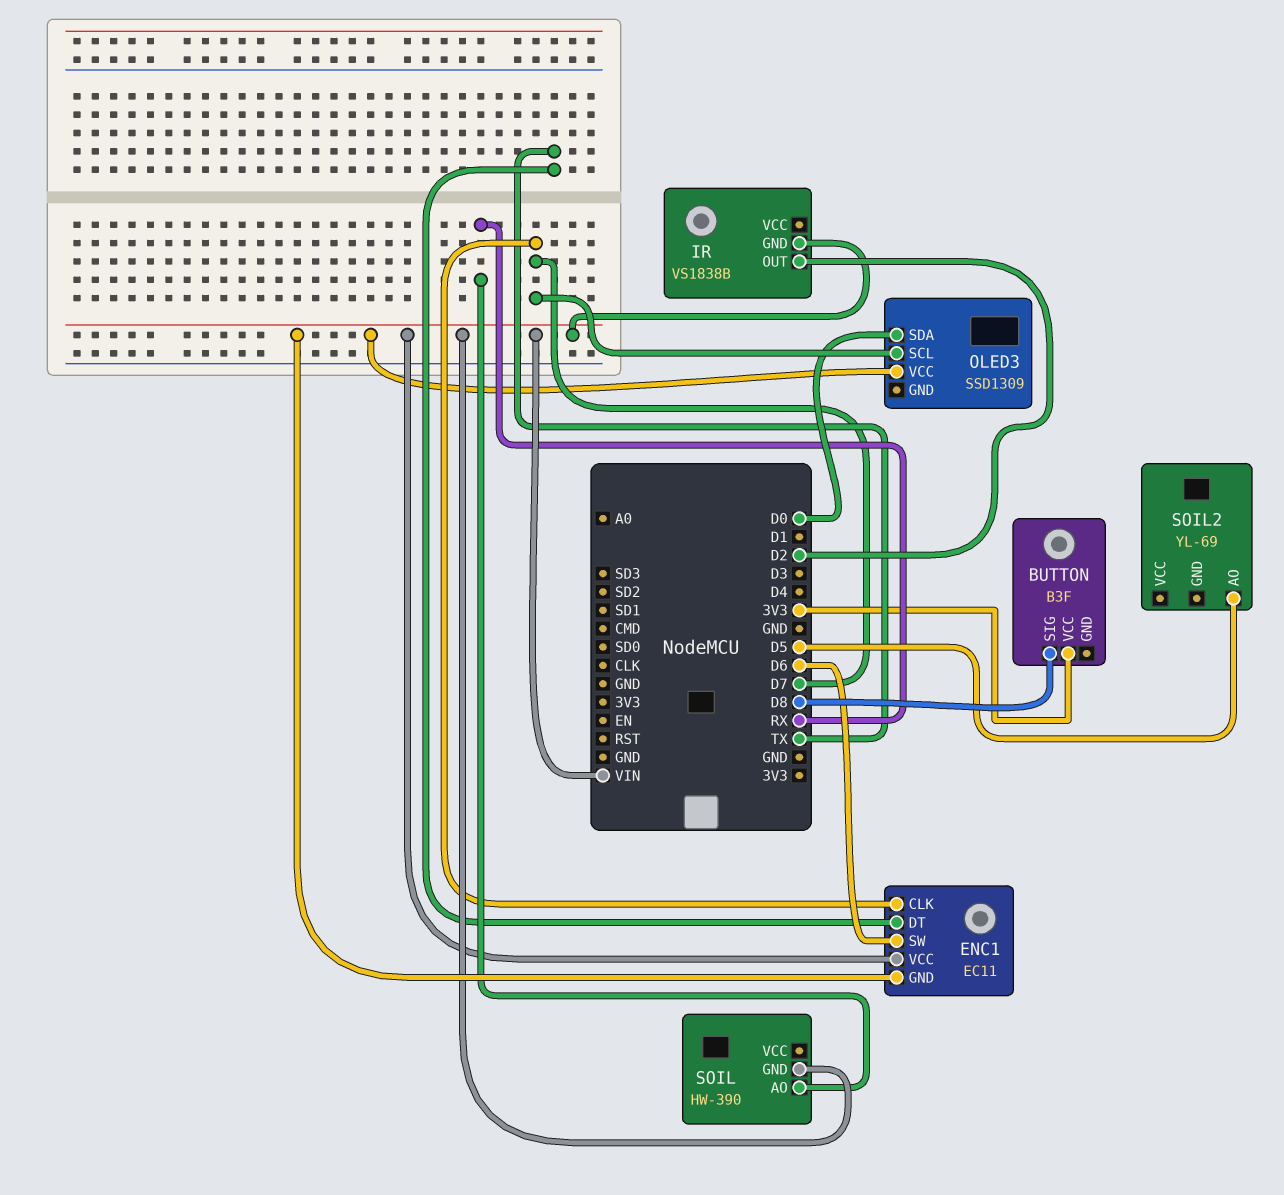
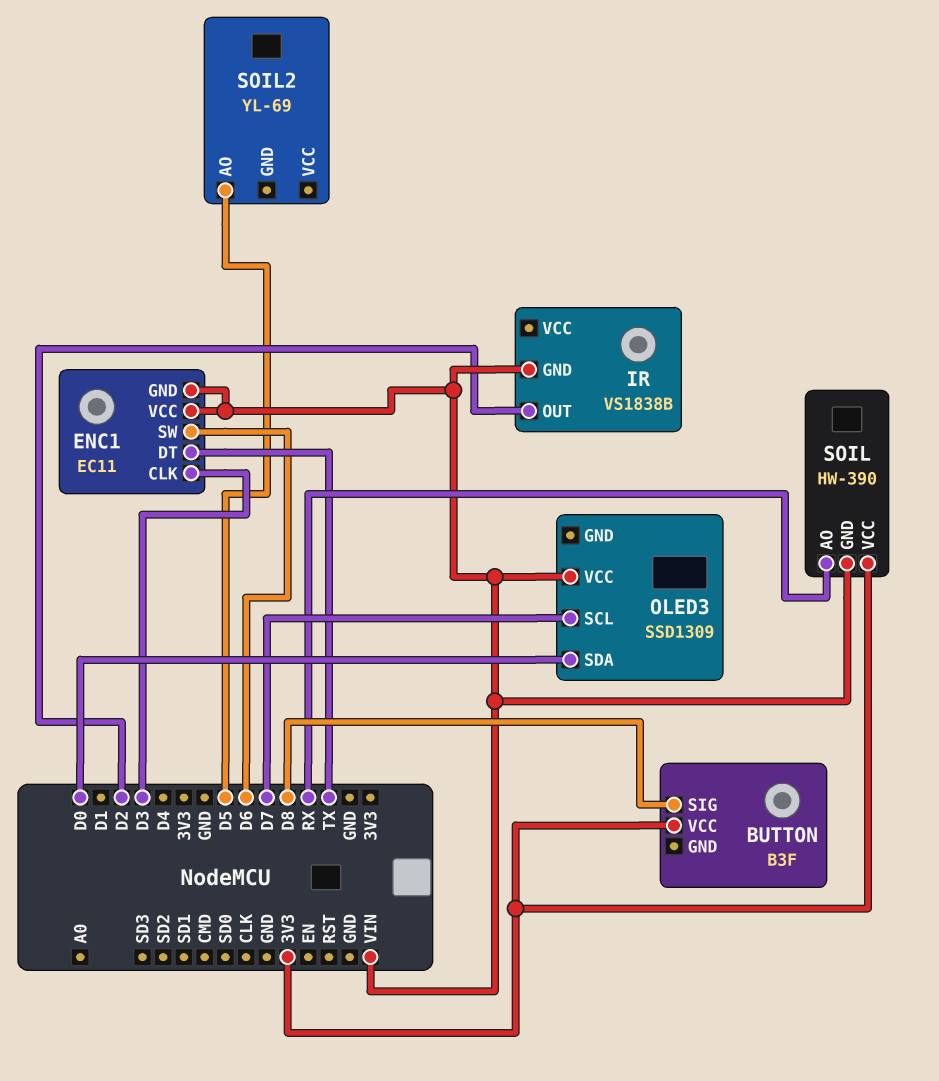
ENC1 pin CLK: D7 -> D3
SOIL pin VCC: none -> 3V3

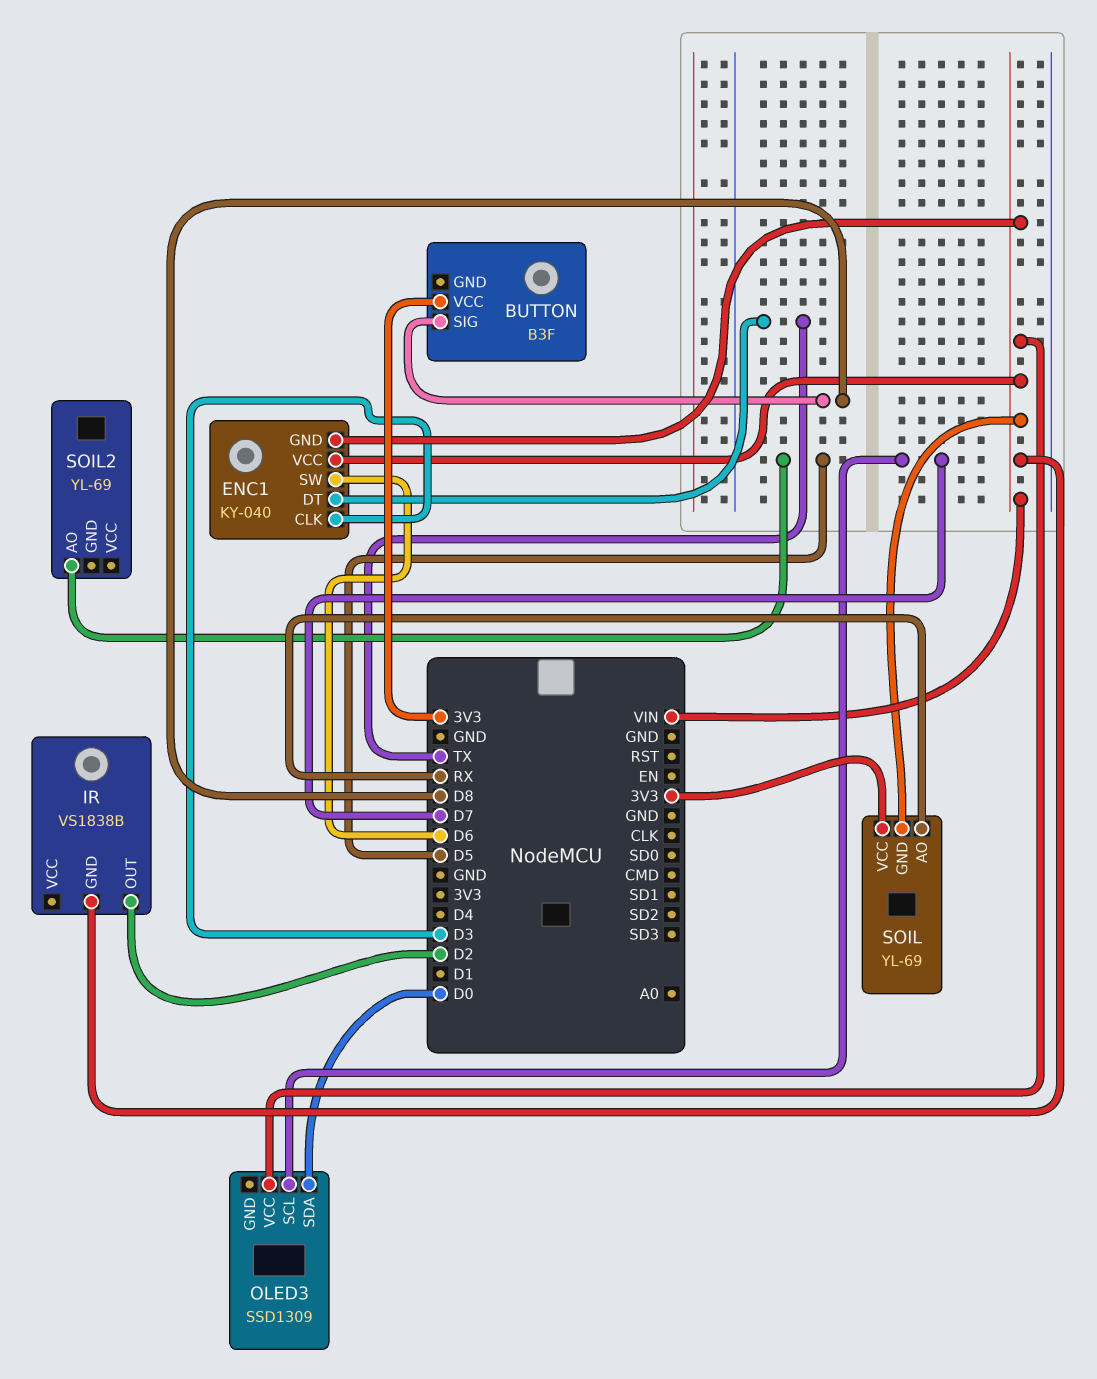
ENC1: EC11 -> KY-040
SOIL: HW-390 -> YL-69

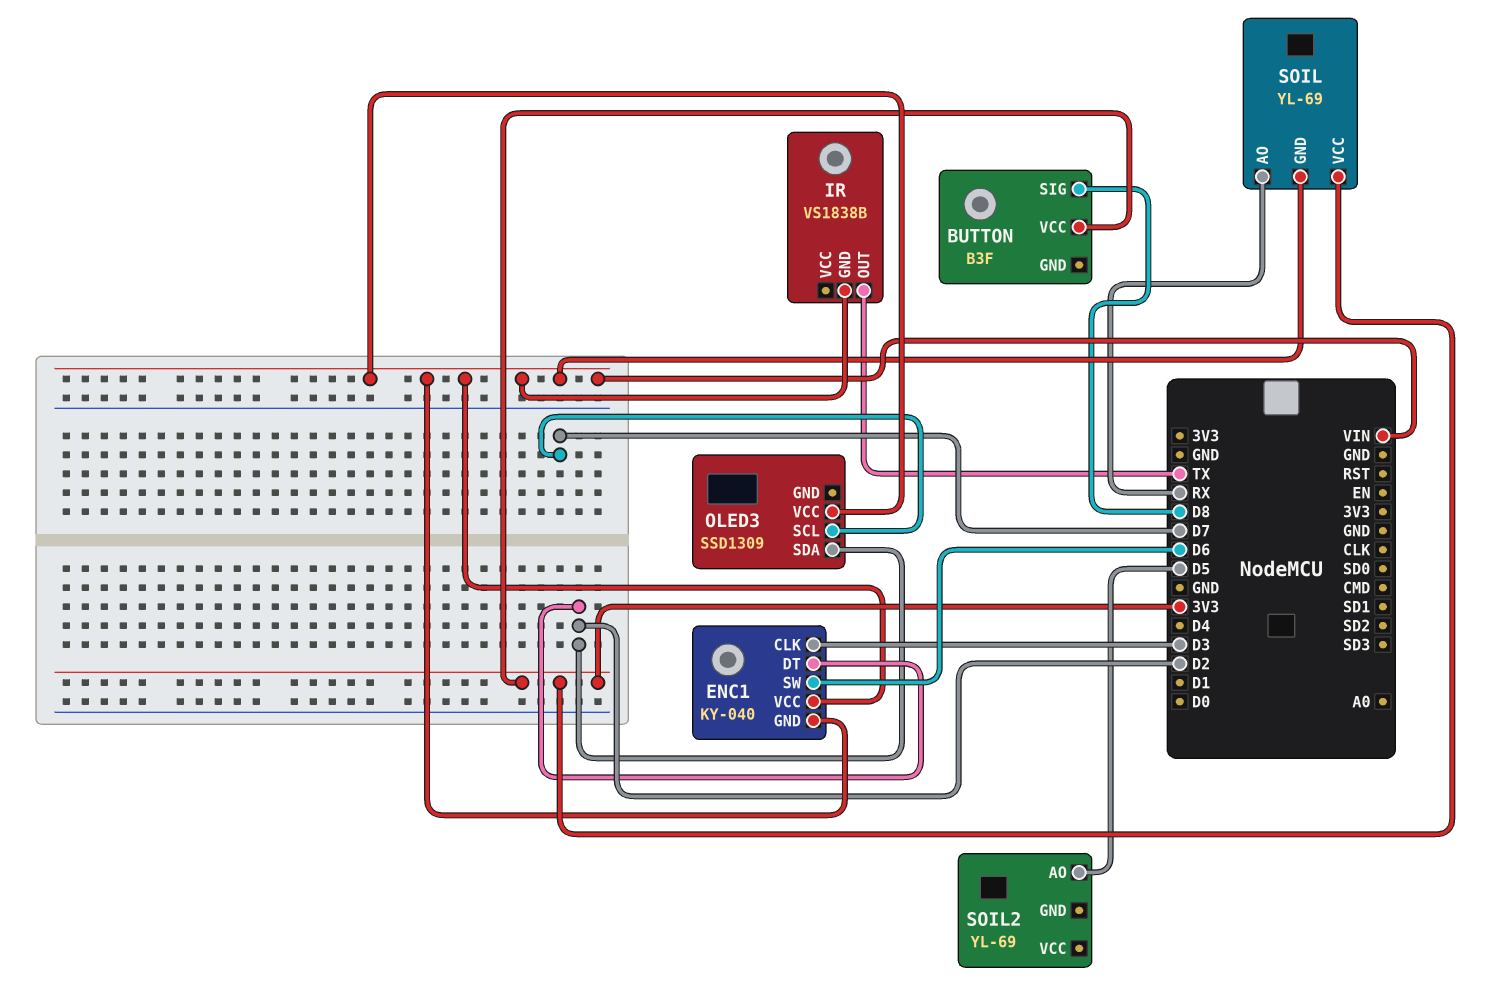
ENC1 pin DT: TX -> D2
IR pin OUT: D2 -> TX
OLED3 pin SDA: D0 -> D2

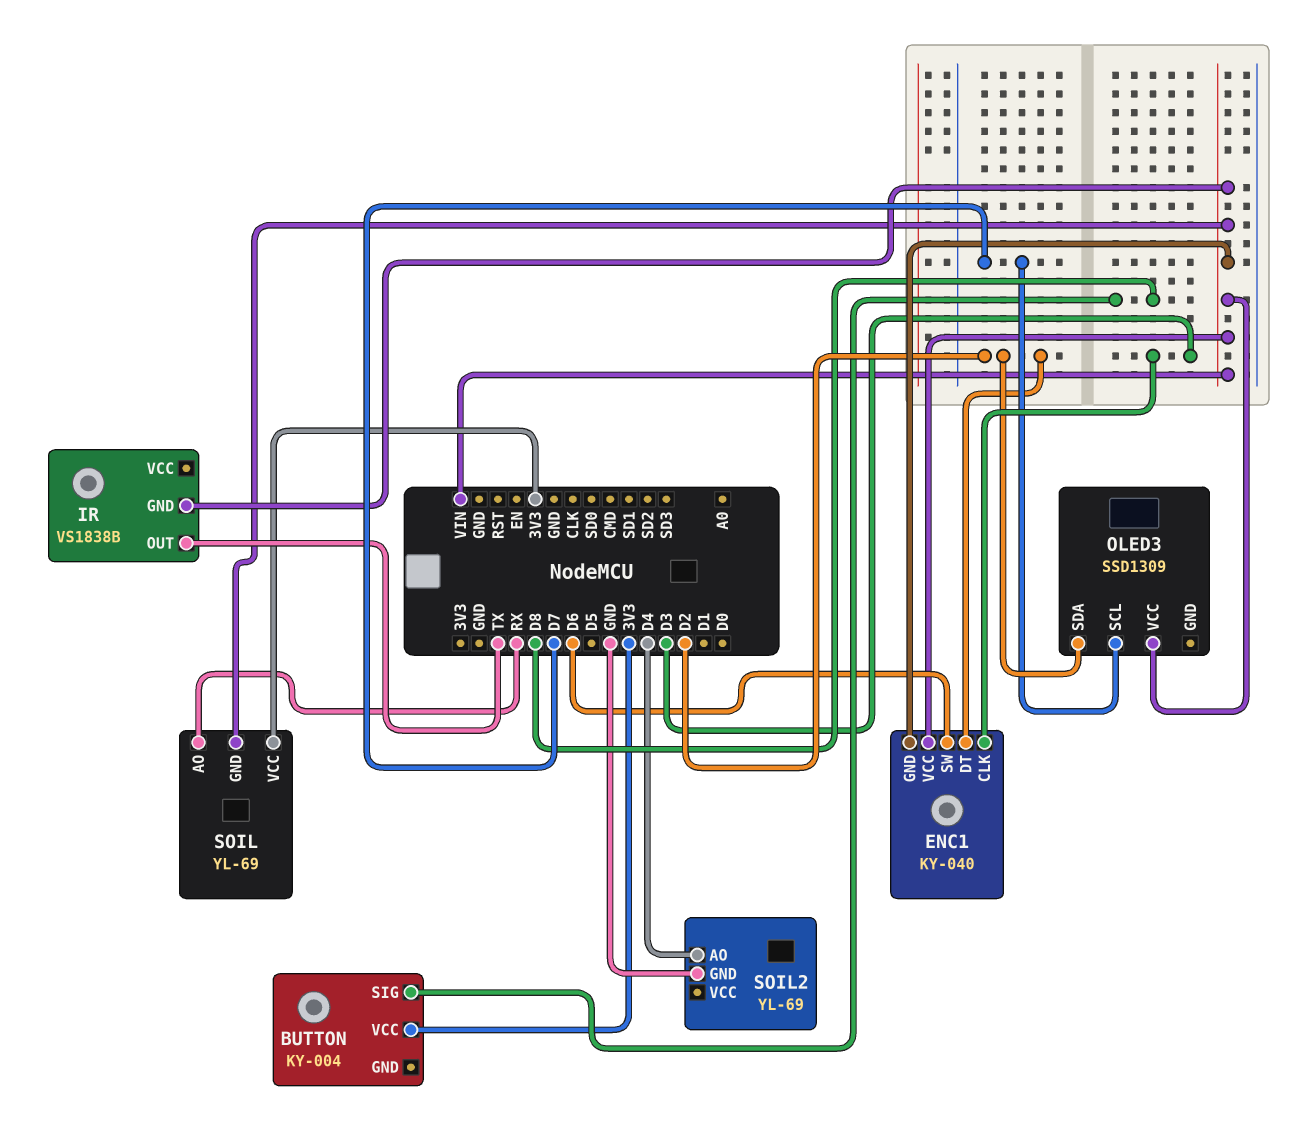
BUTTON: B3F -> KY-004
SOIL2 pin AO: D5 -> D4
SOIL2 pin GND: none -> GND

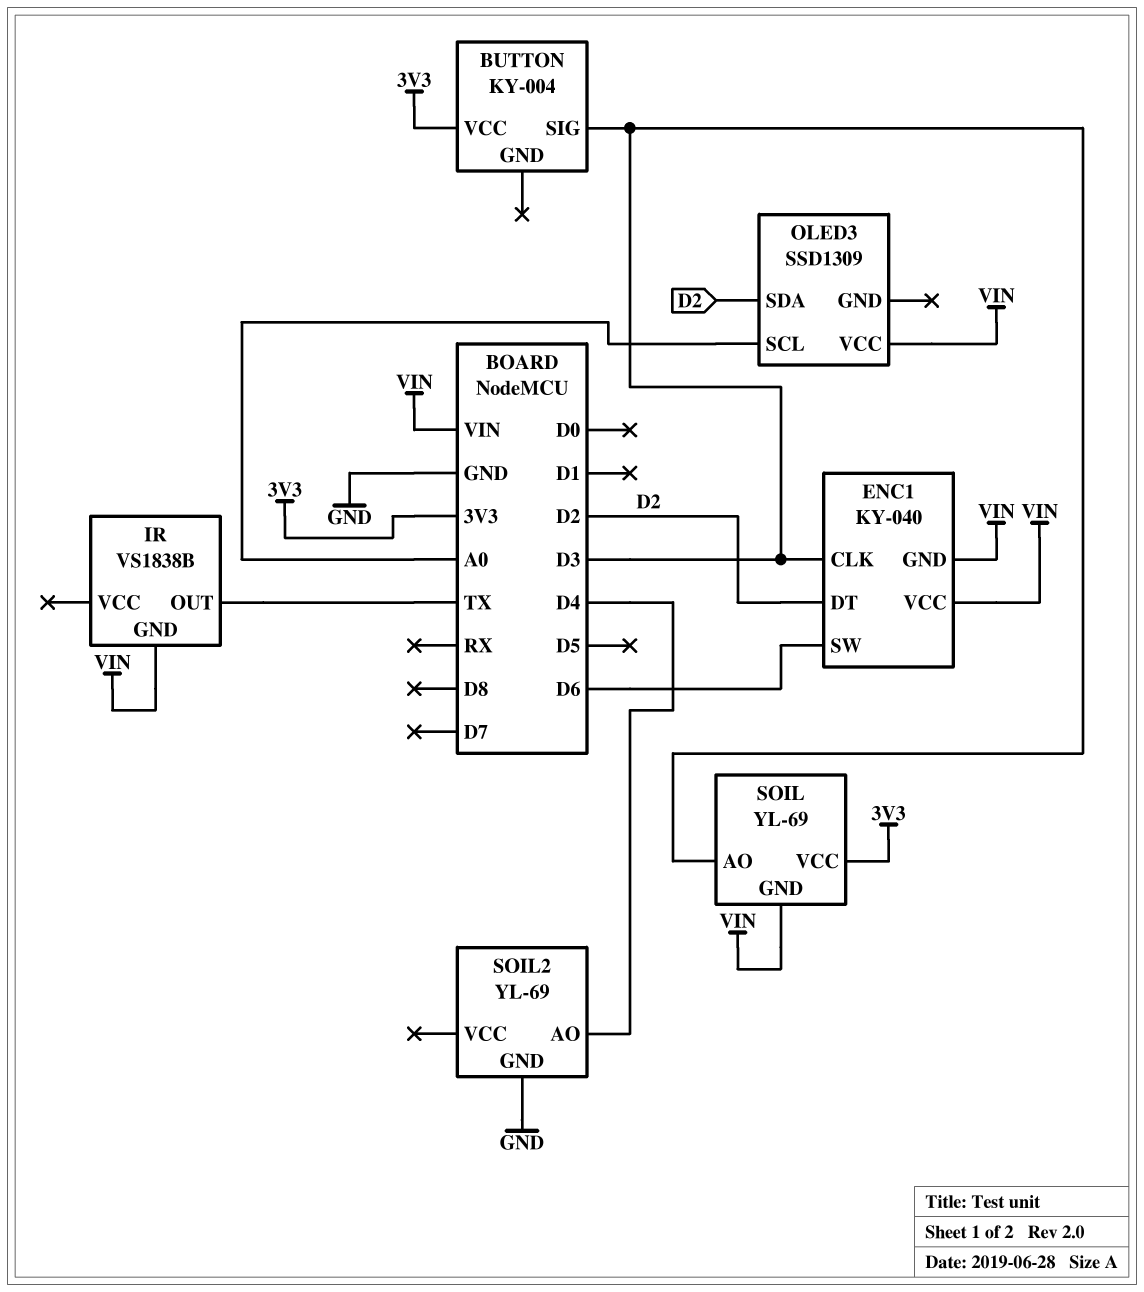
BUTTON pin SIG: D8 -> D3
OLED3 pin SCL: D7 -> A0
SOIL pin AO: RX -> D3

